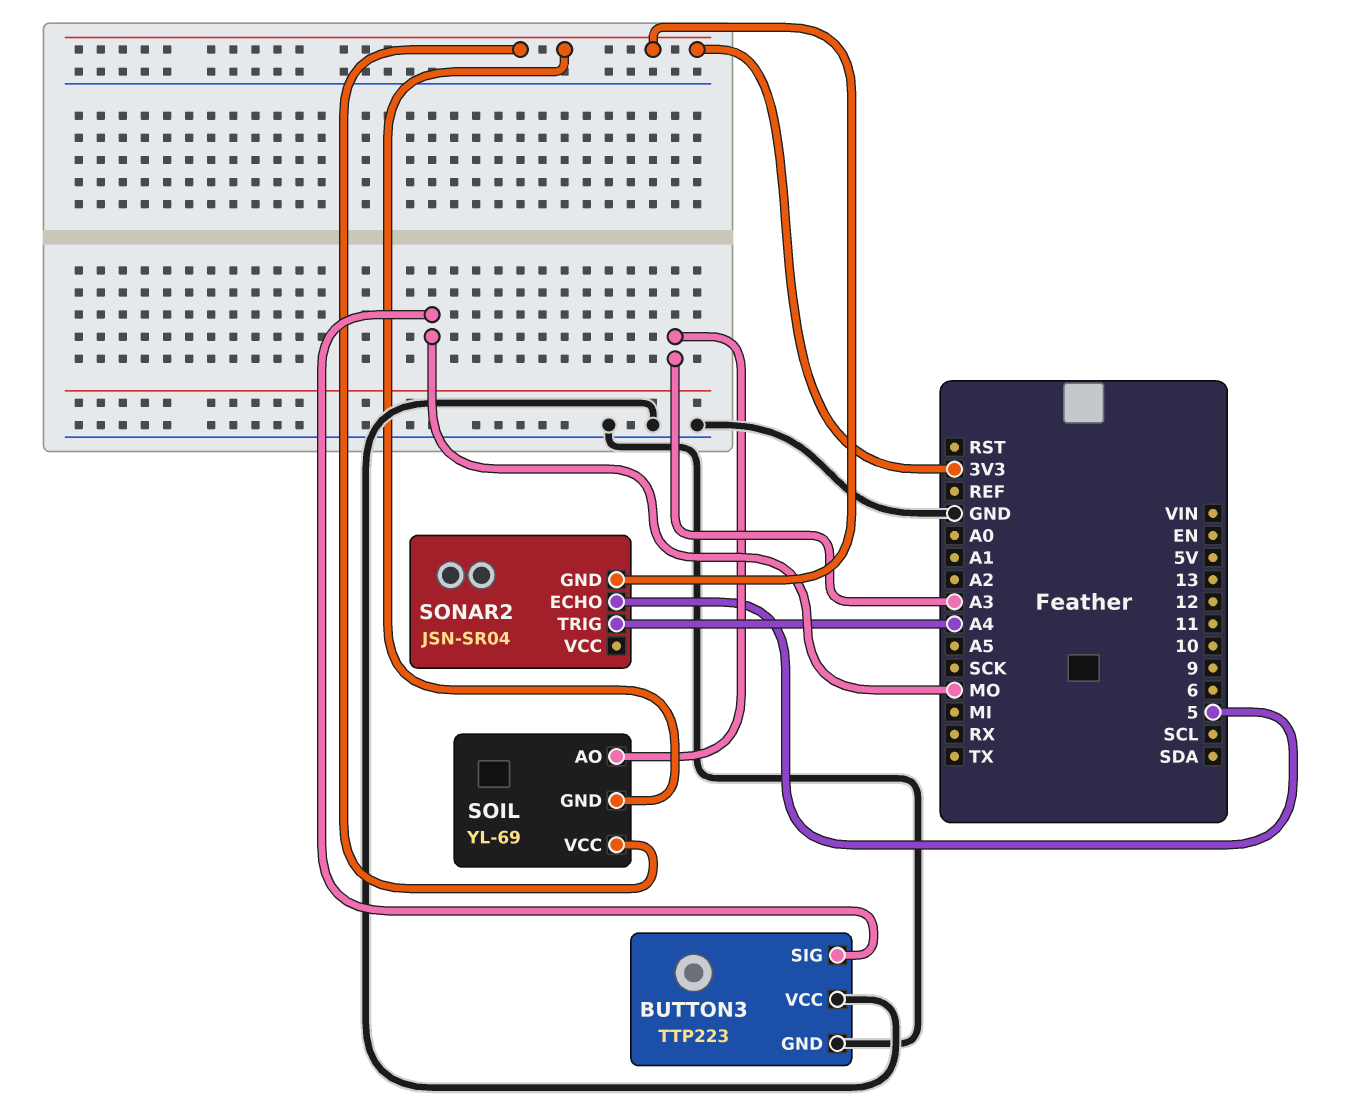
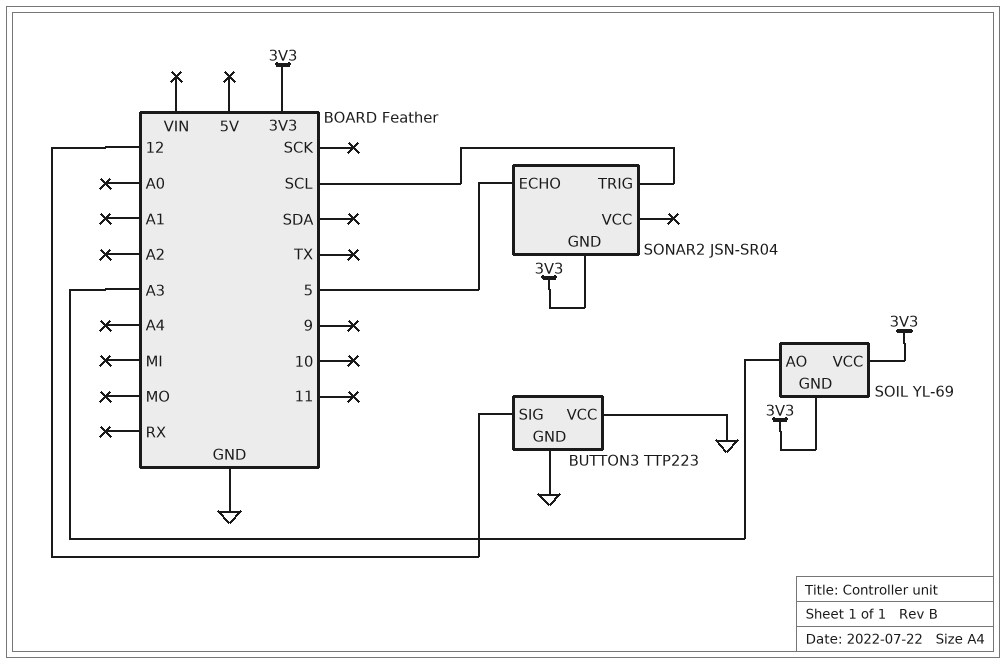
BUTTON3 pin SIG: MO -> 12
SONAR2 pin TRIG: A4 -> SCL

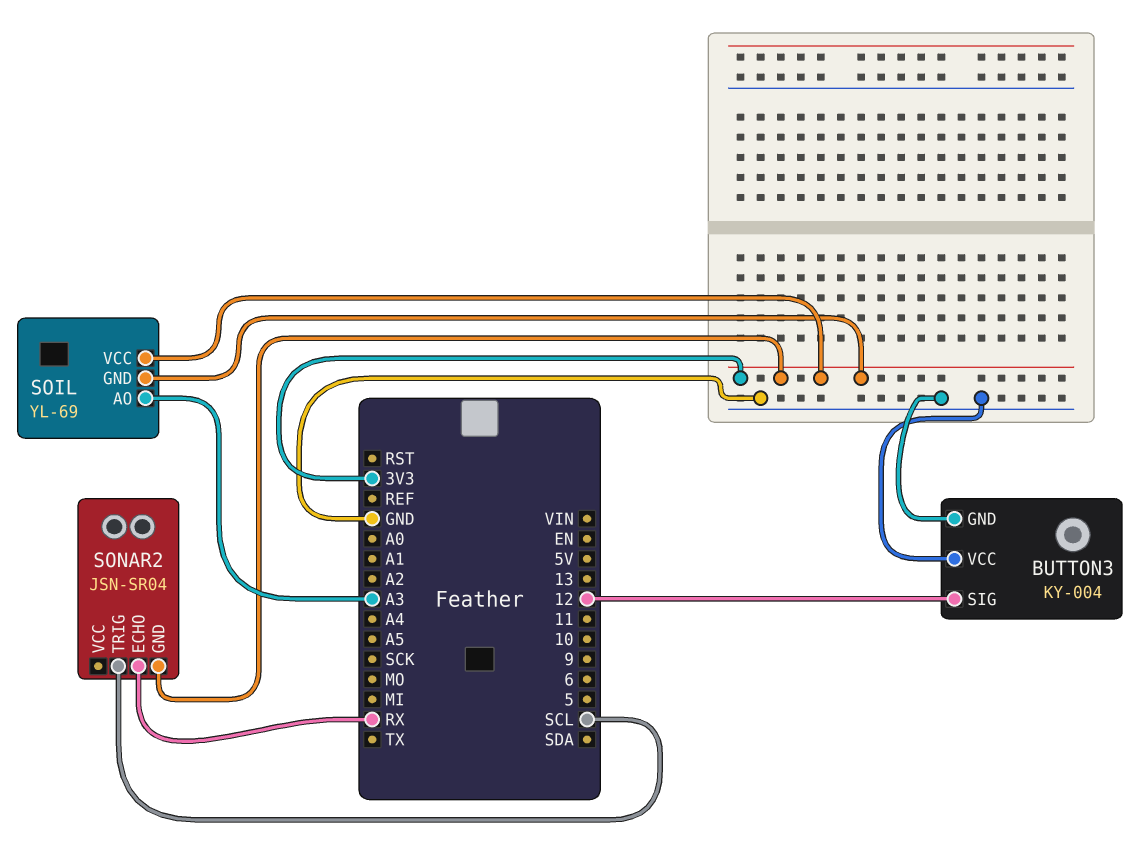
BUTTON3: TTP223 -> KY-004
SONAR2 pin ECHO: 5 -> RX

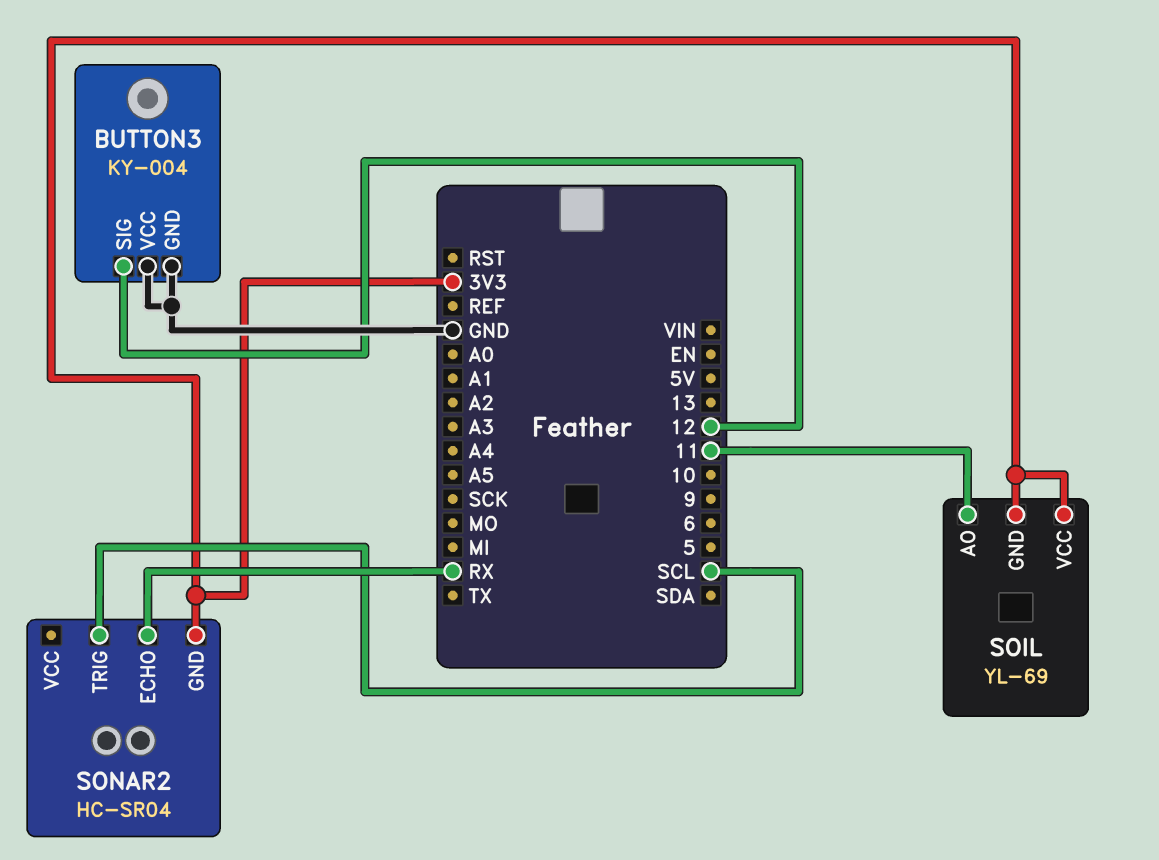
SOIL pin AO: A3 -> 11
SONAR2: JSN-SR04 -> HC-SR04

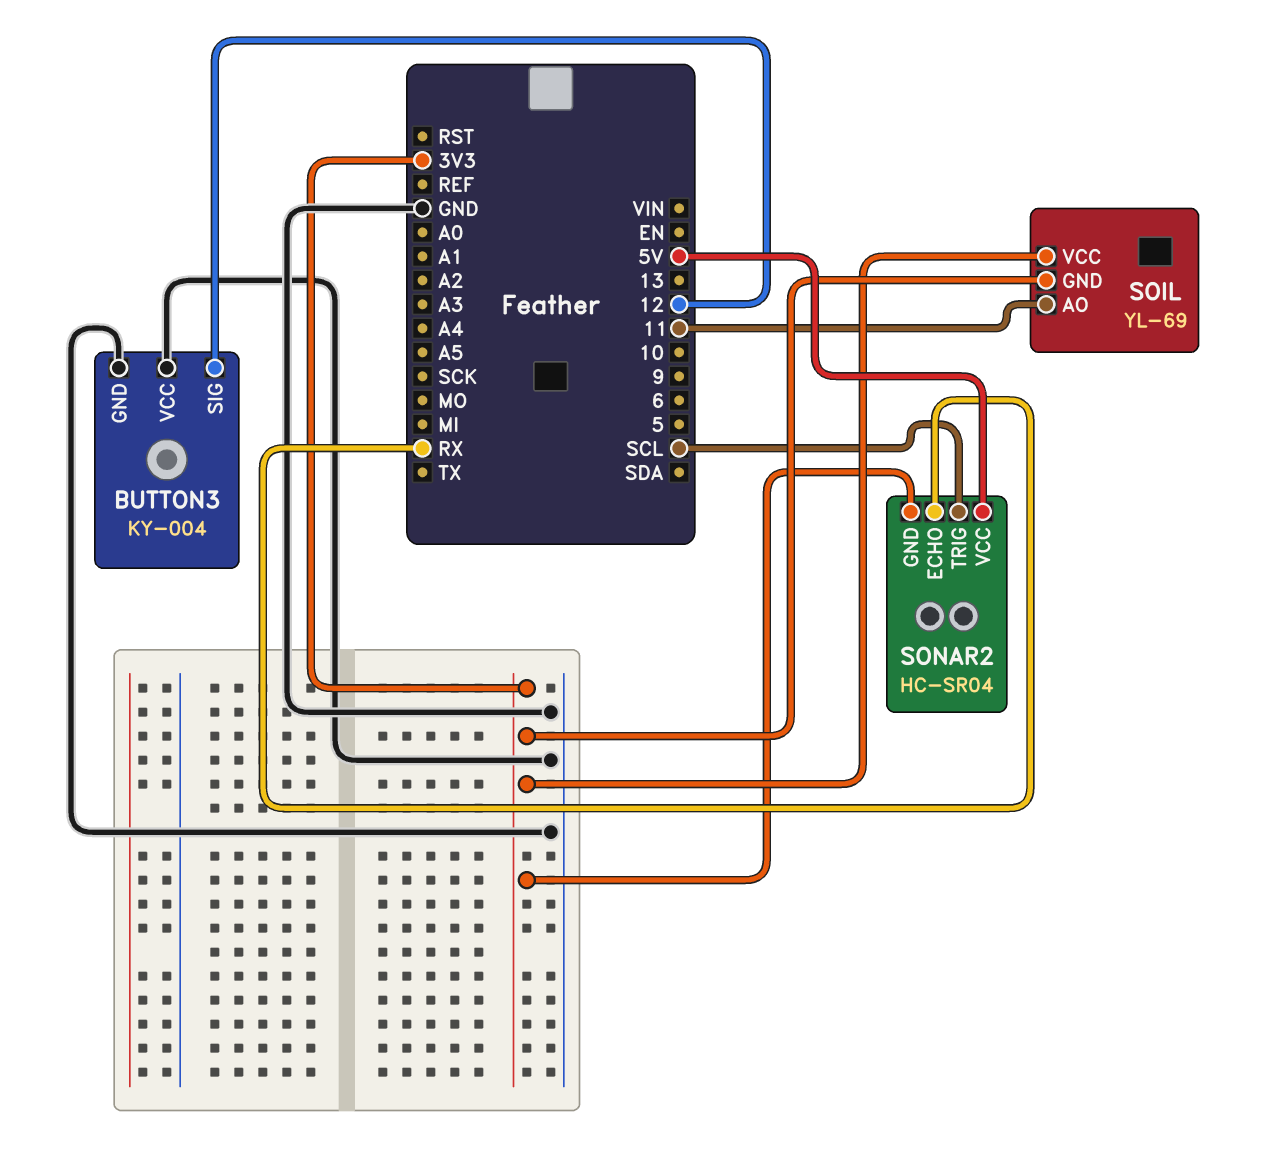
SONAR2 pin VCC: none -> 5V

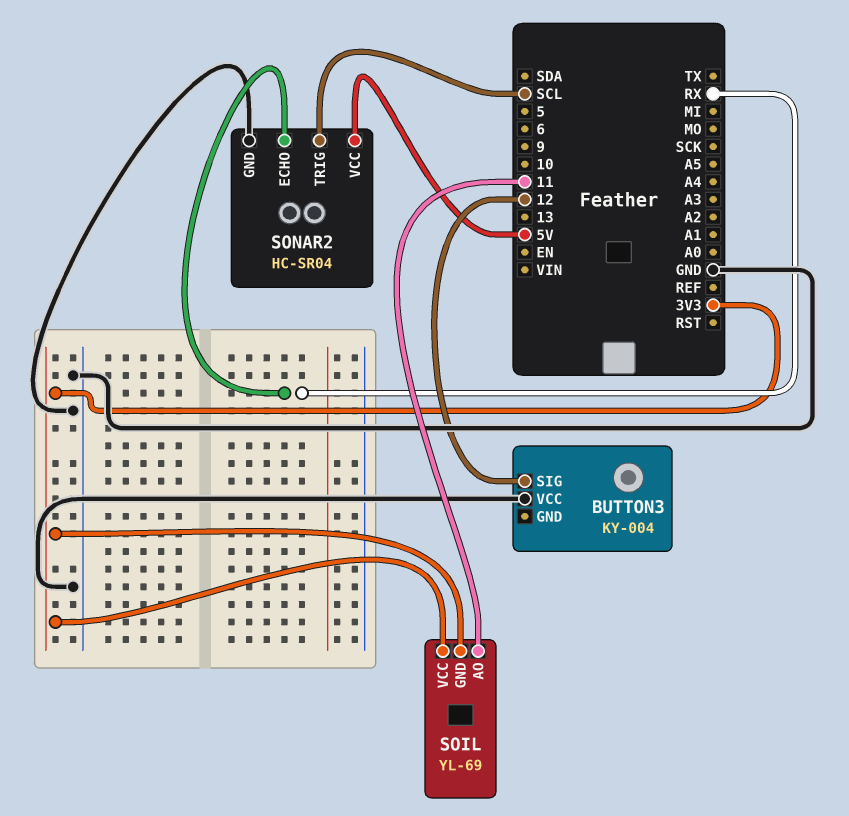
BUTTON3 pin GND: GND -> none
SONAR2 pin GND: 3V3 -> GND

